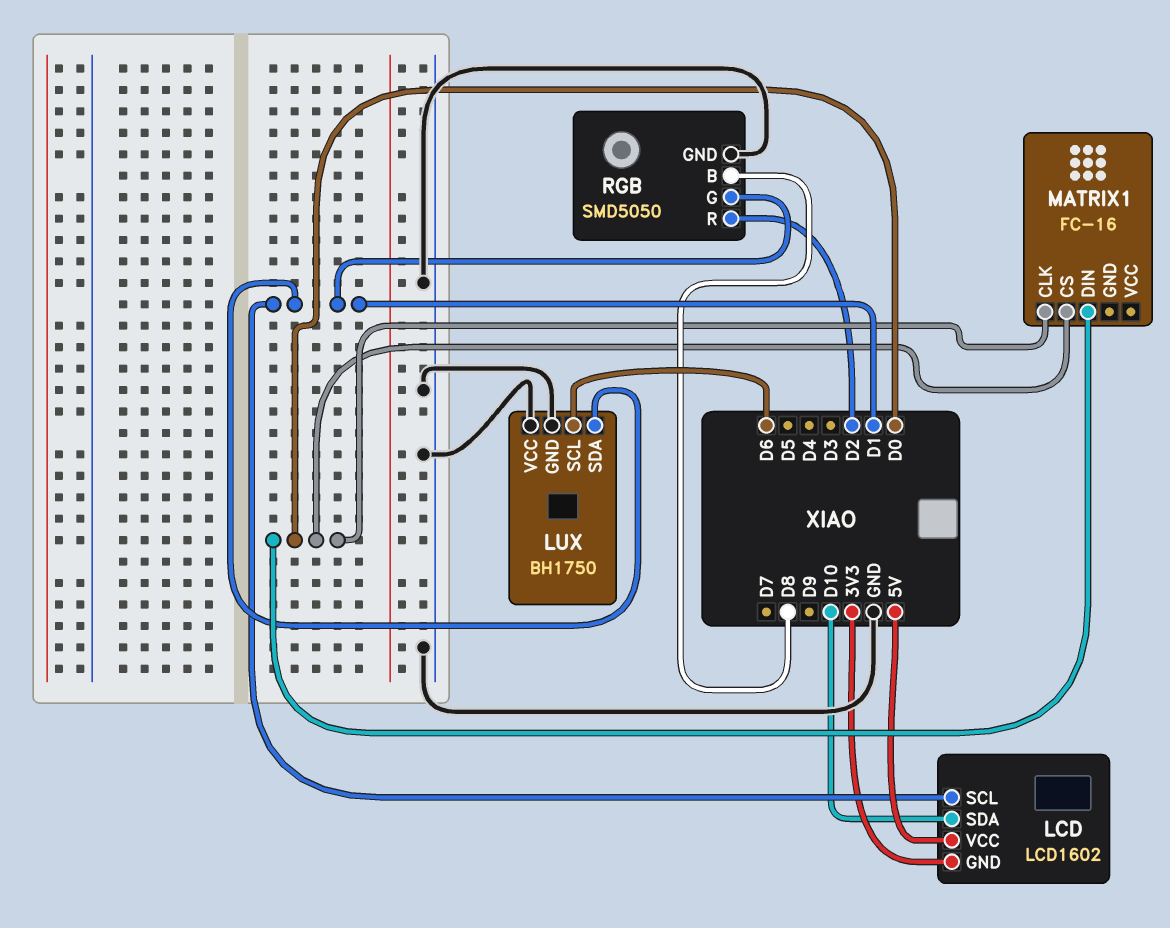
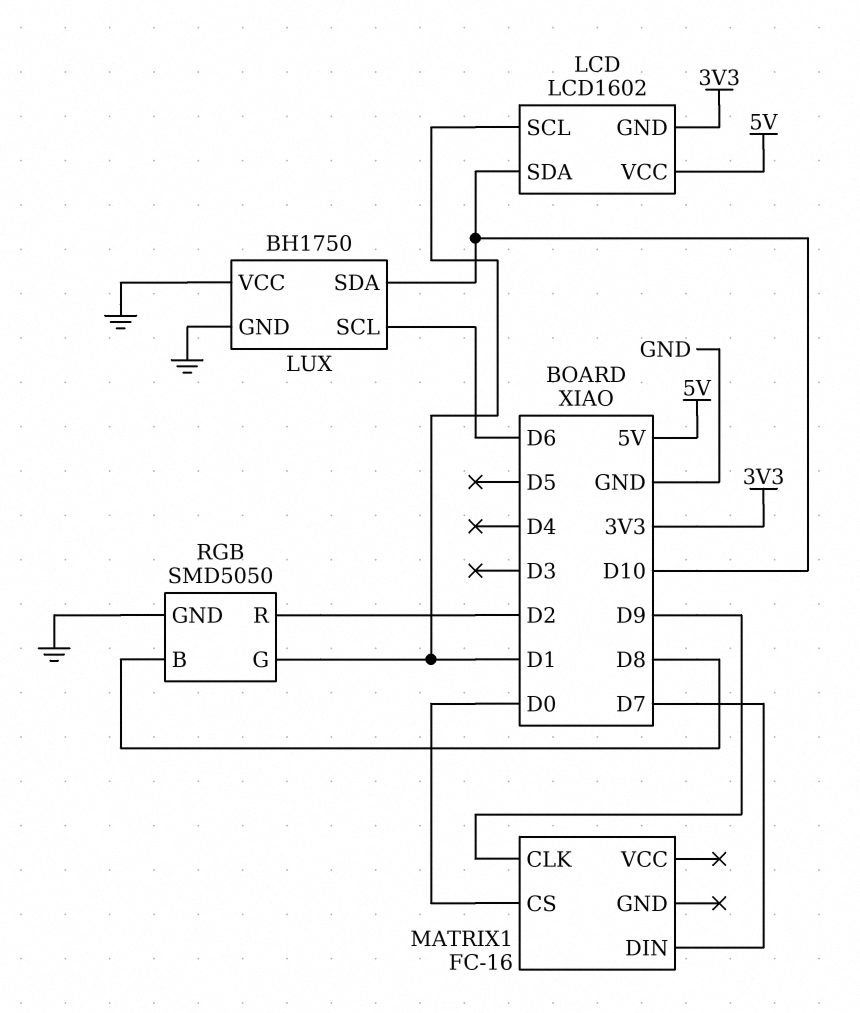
LUX pin SDA: D1 -> D10
MATRIX1 pin CLK: D0 -> D9
MATRIX1 pin DIN: D0 -> D7

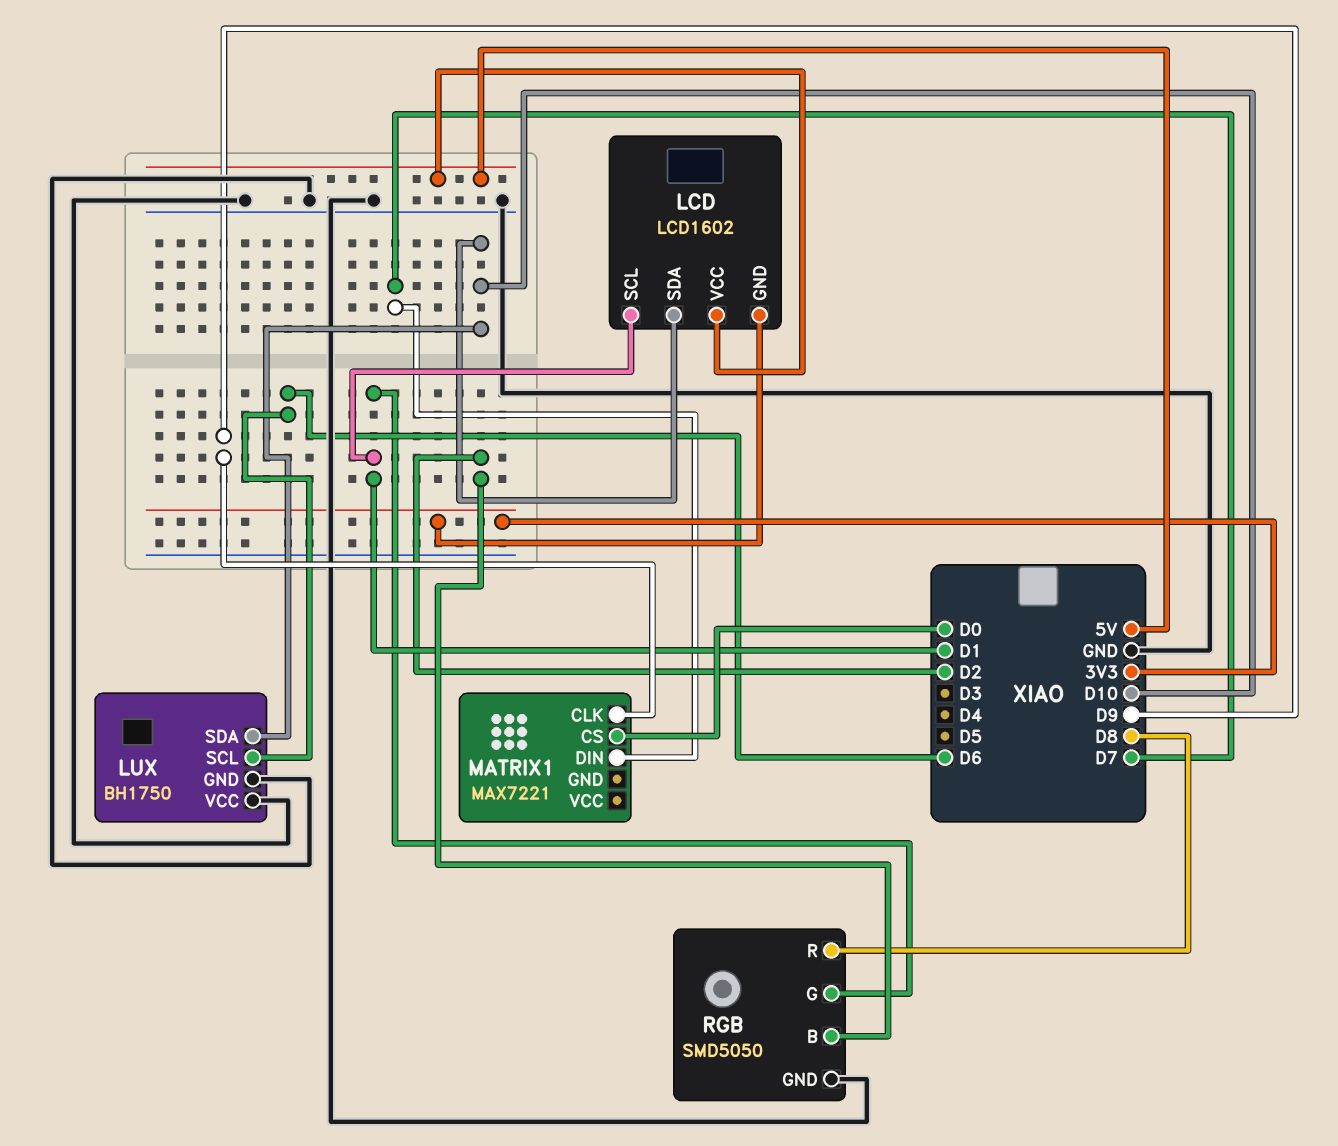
MATRIX1: FC-16 -> MAX7221
RGB pin B: D8 -> D2
RGB pin R: D2 -> D8

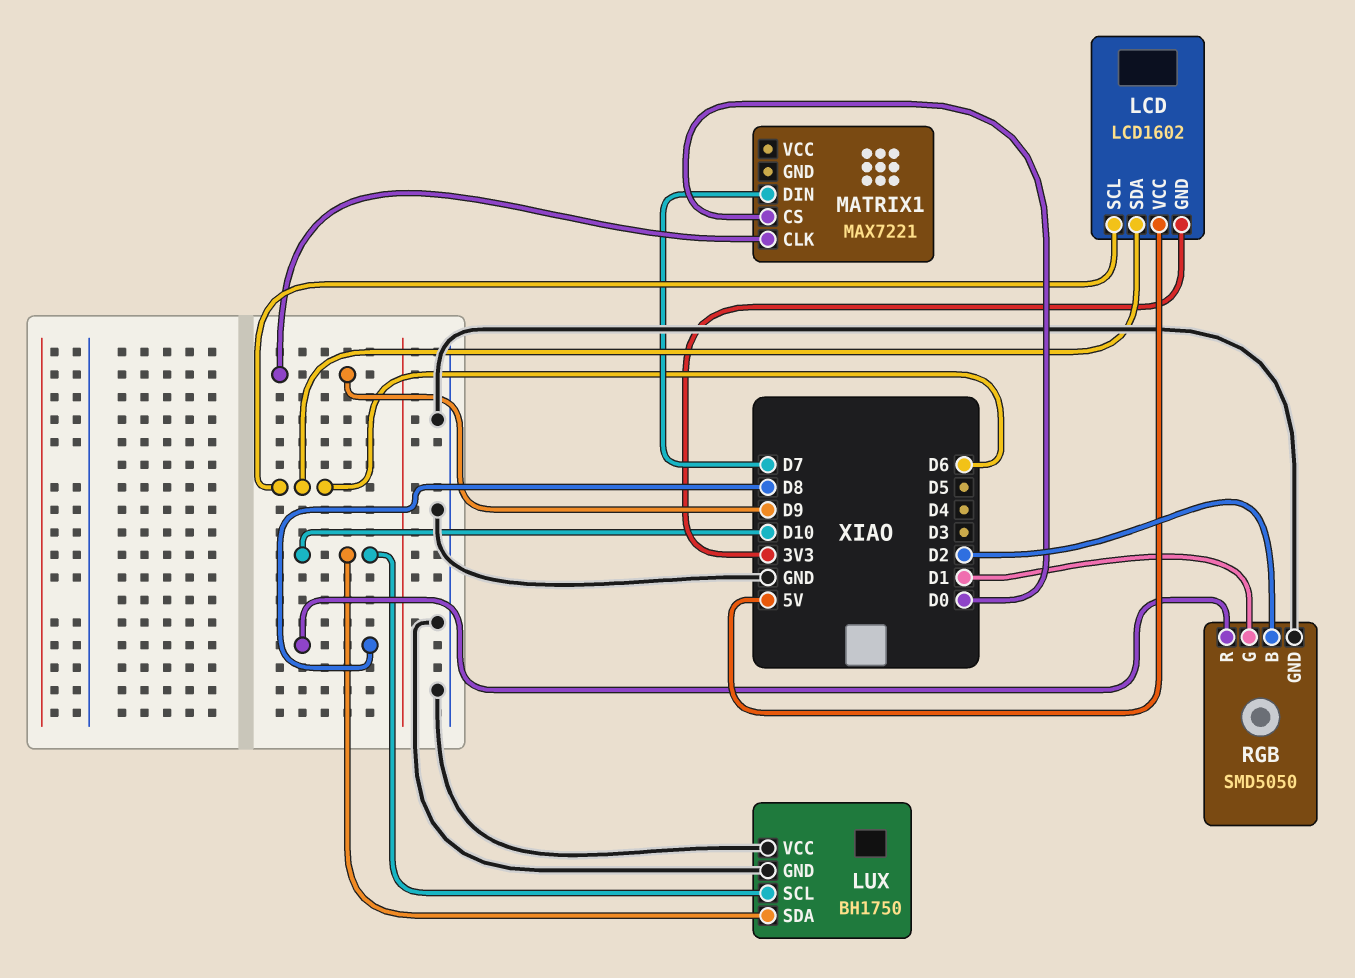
LCD pin SCL: D1 -> D6
LCD pin SDA: D10 -> D6
LUX pin SCL: D6 -> D10

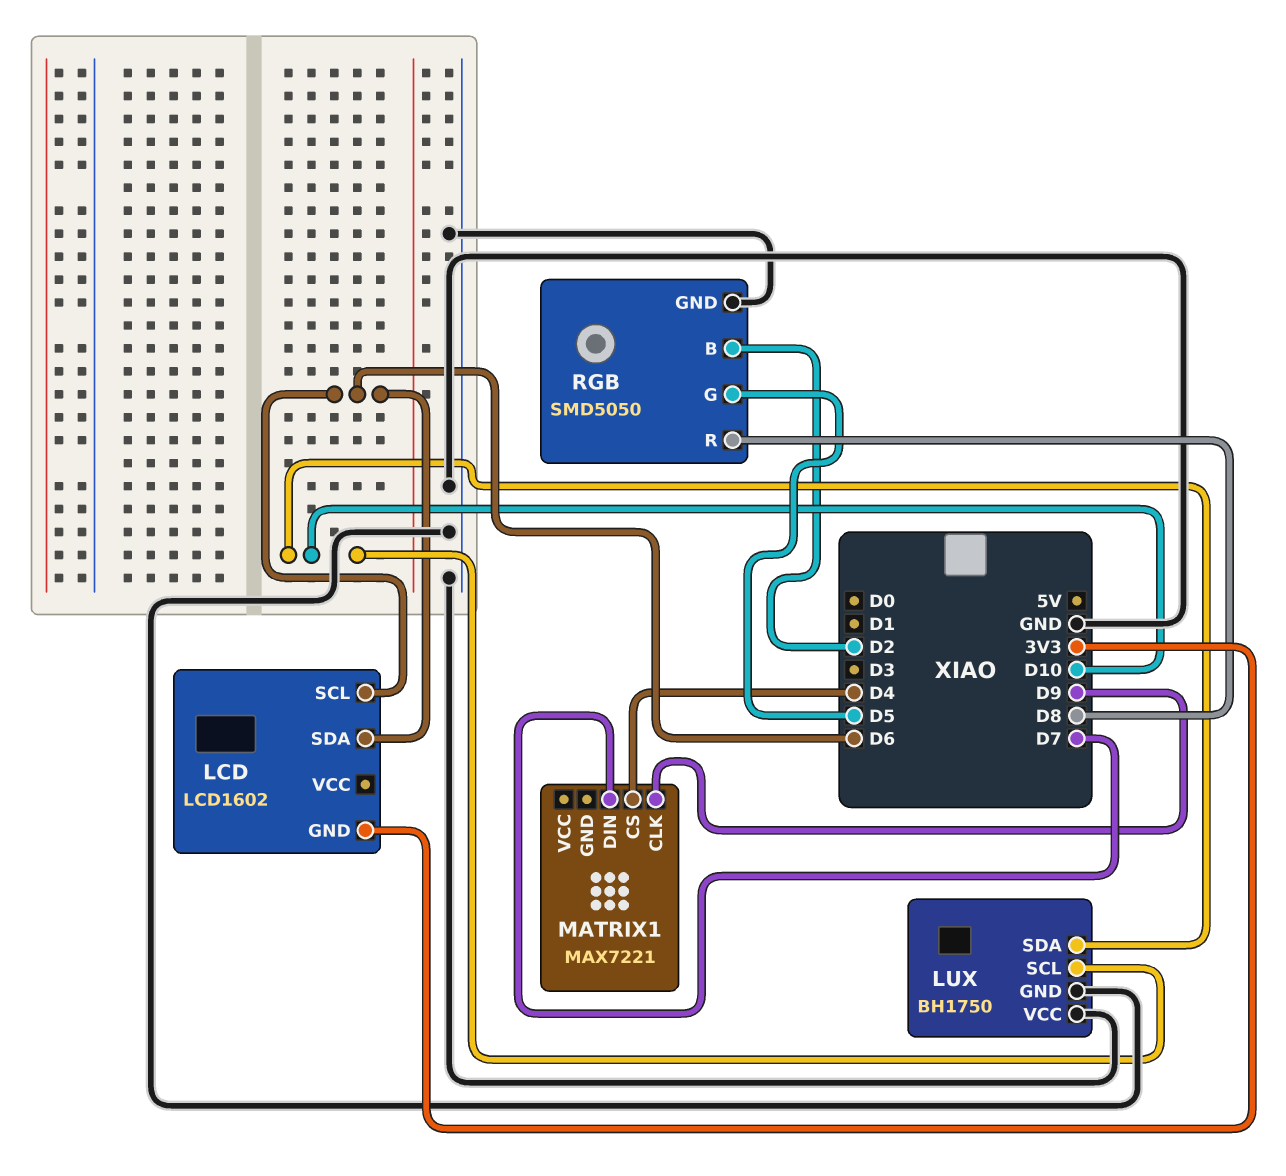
LCD pin VCC: 5V -> none
MATRIX1 pin CS: D0 -> D4
RGB pin G: D1 -> D5

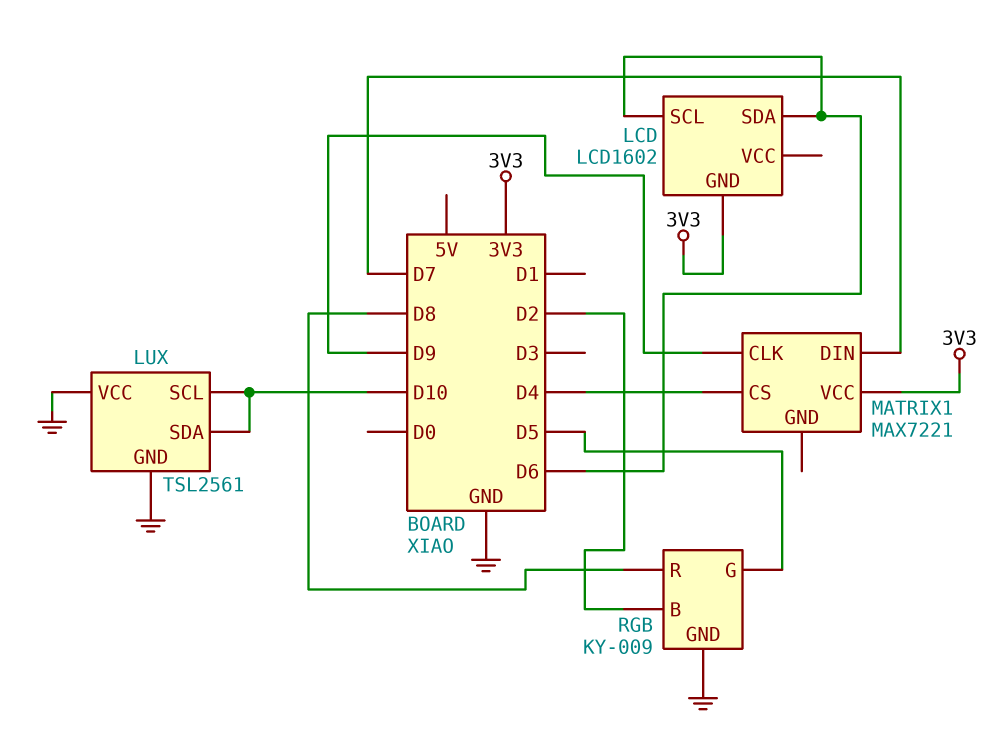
LUX: BH1750 -> TSL2561
MATRIX1 pin VCC: none -> 3V3
RGB: SMD5050 -> KY-009

